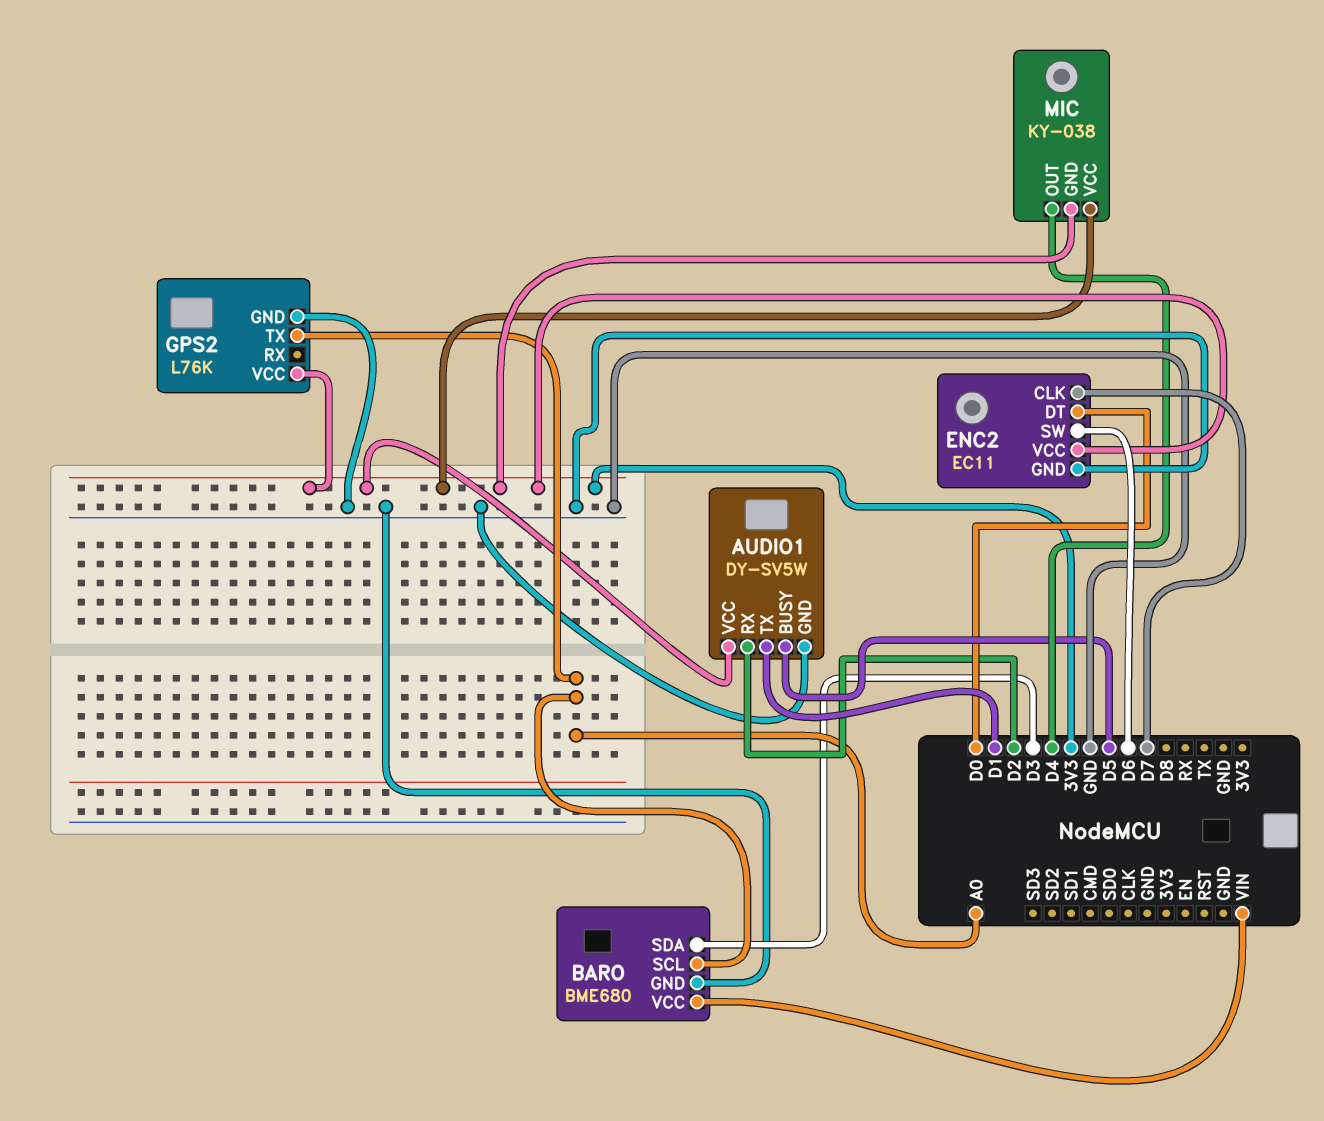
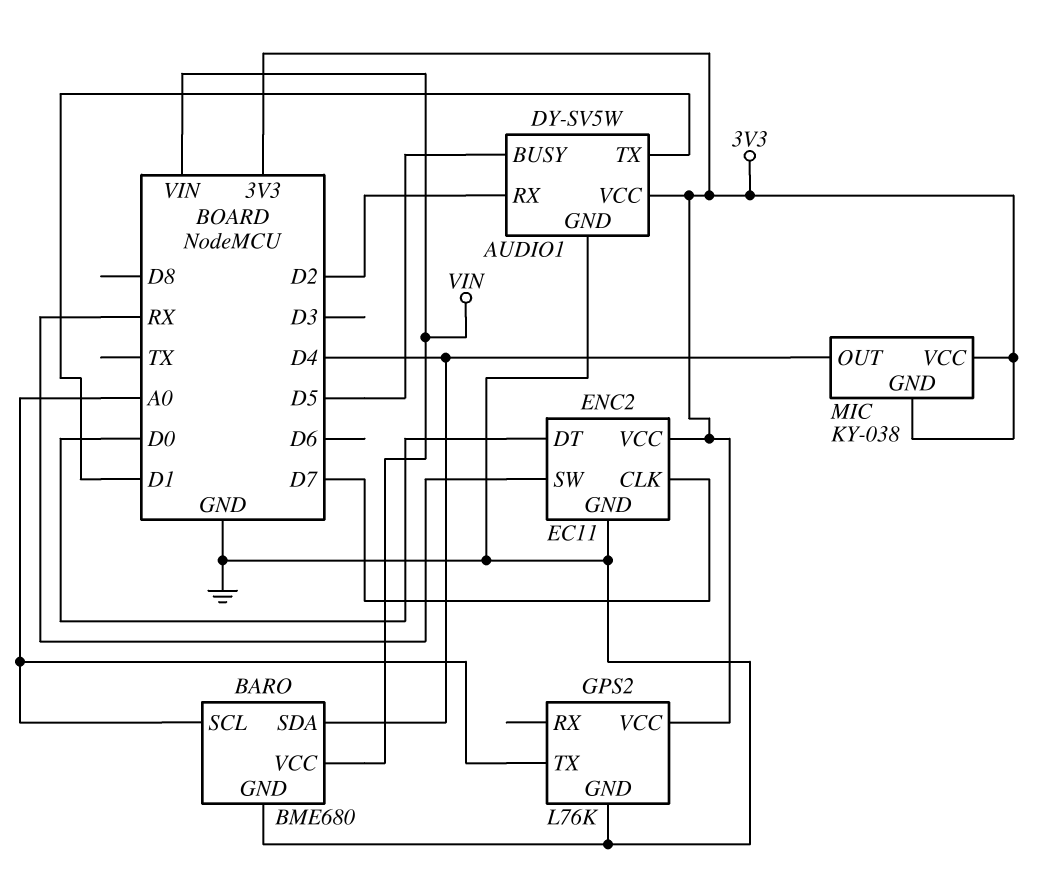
BARO pin SDA: D3 -> D4
ENC2 pin SW: D6 -> RX

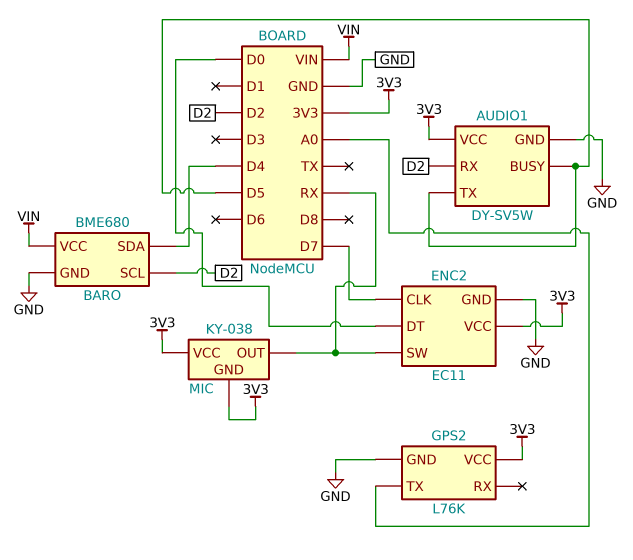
AUDIO1 pin TX: D1 -> D5
BARO pin SCL: A0 -> D2
MIC pin OUT: D4 -> RX

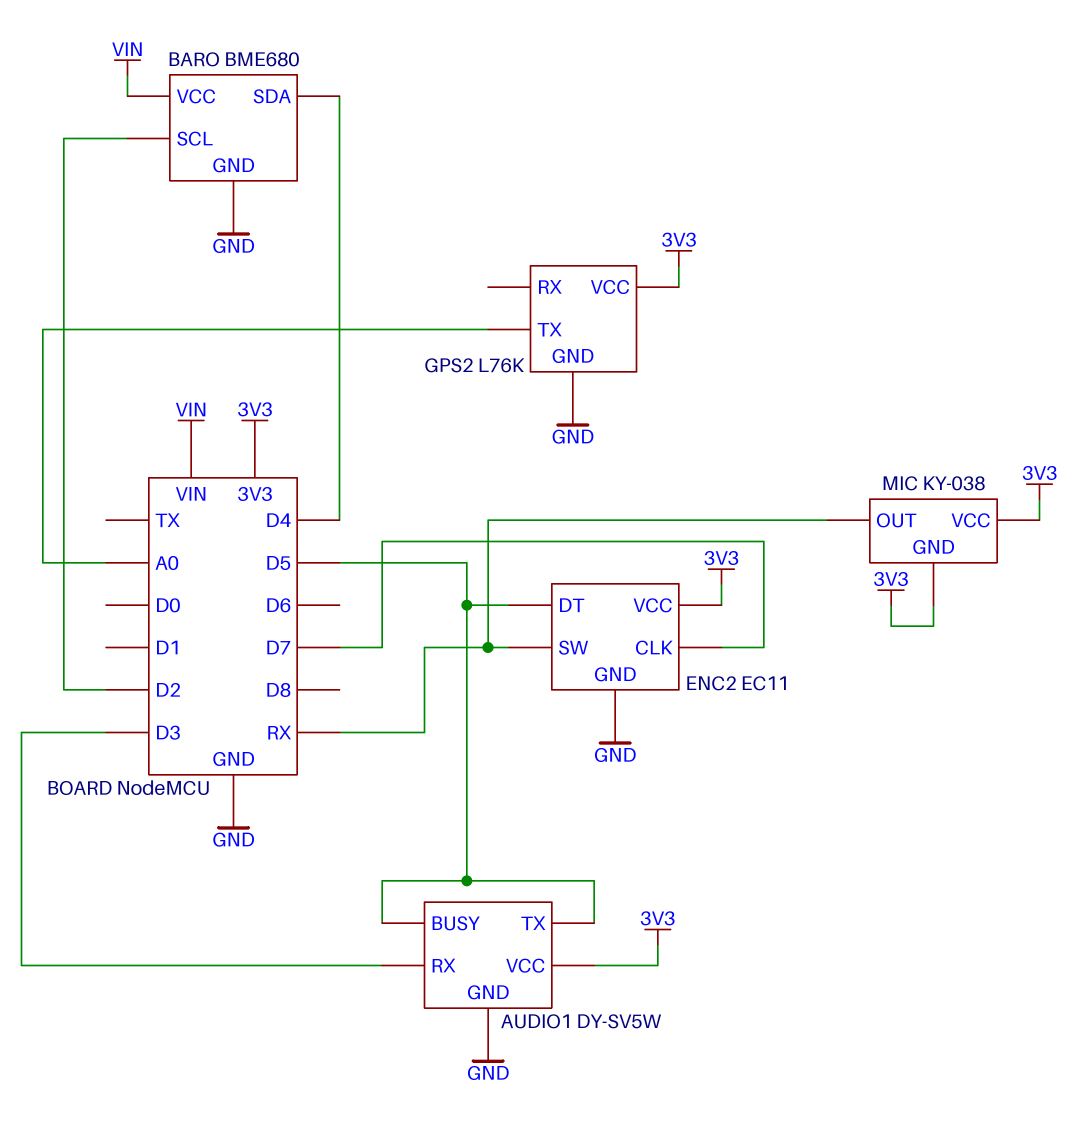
AUDIO1 pin RX: D2 -> D3
ENC2 pin DT: D0 -> D5

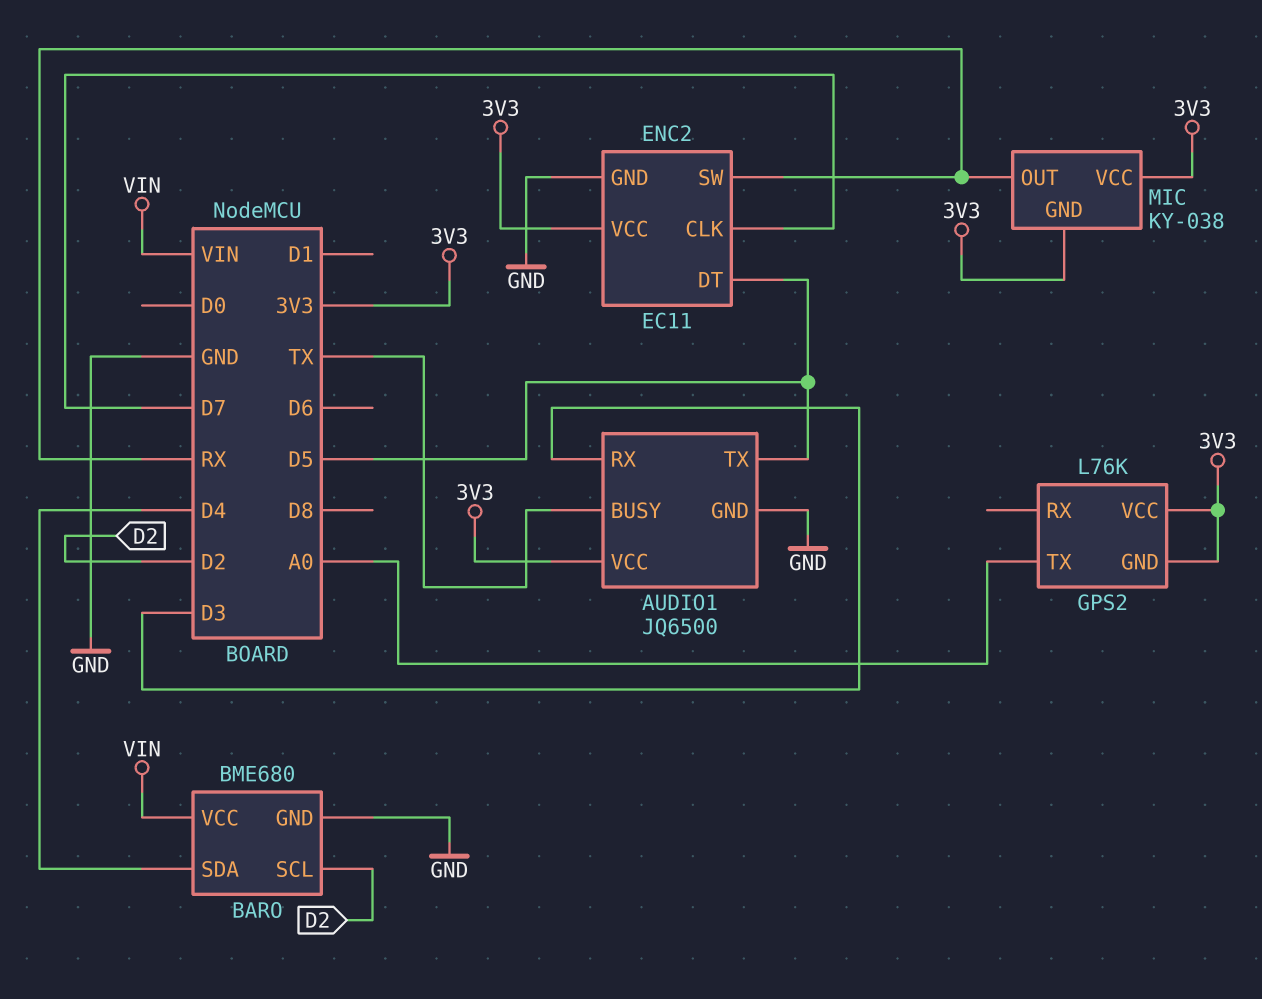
AUDIO1: DY-SV5W -> JQ6500
AUDIO1 pin BUSY: D5 -> TX
GPS2 pin GND: GND -> 3V3

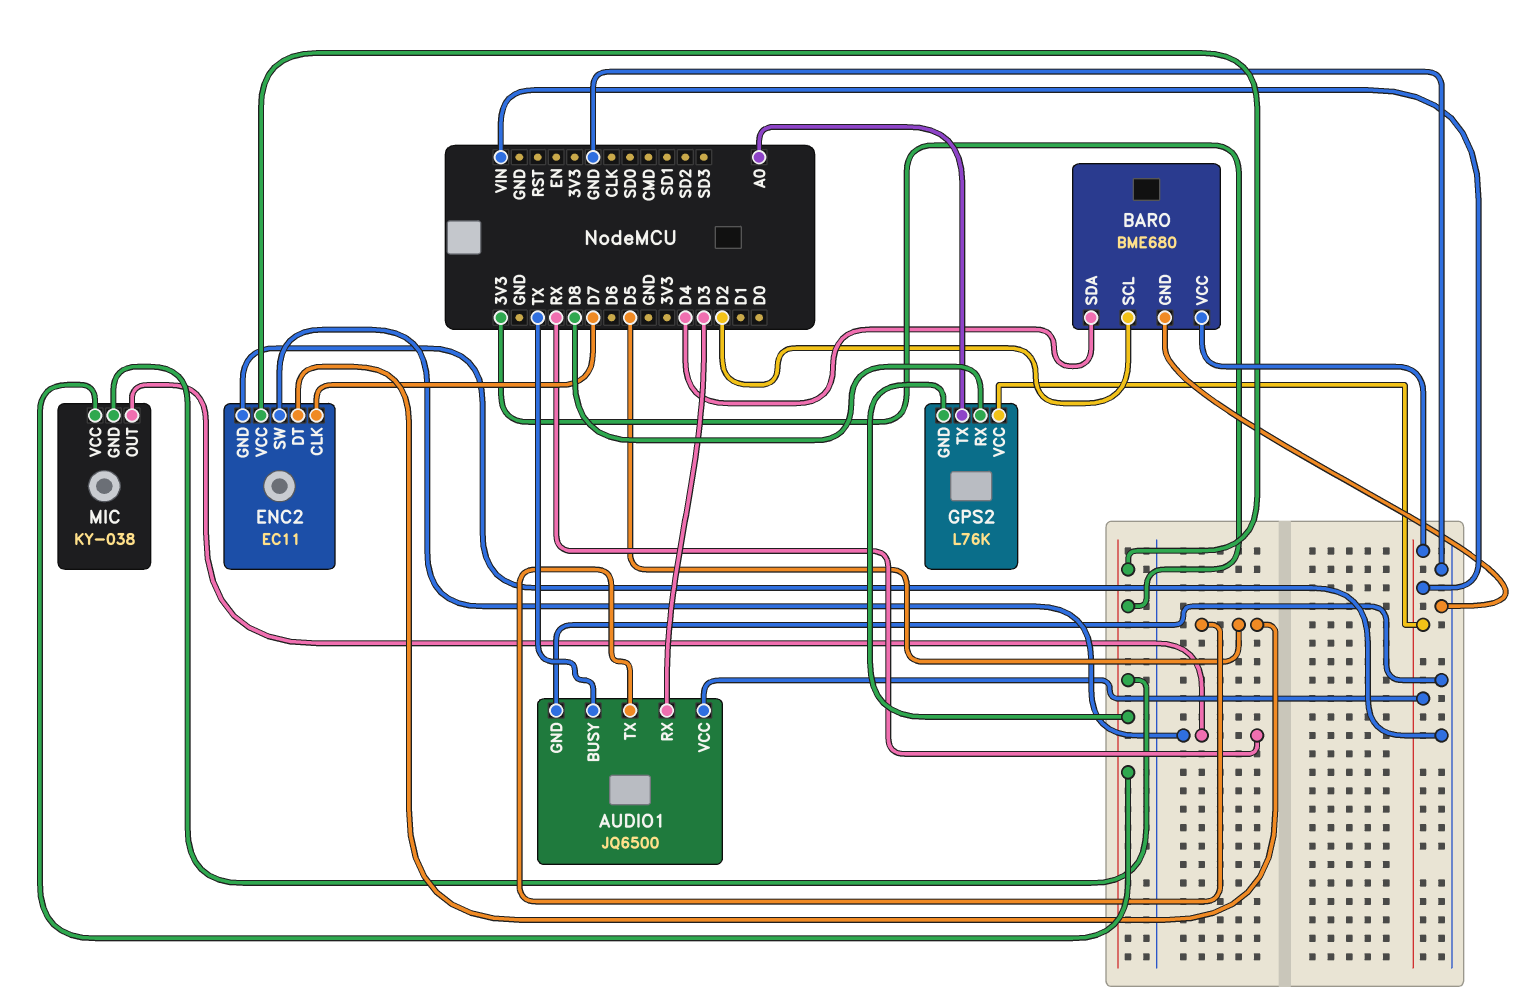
AUDIO1 pin VCC: 3V3 -> VIN
GPS2 pin RX: none -> D8
GPS2 pin VCC: 3V3 -> VIN

